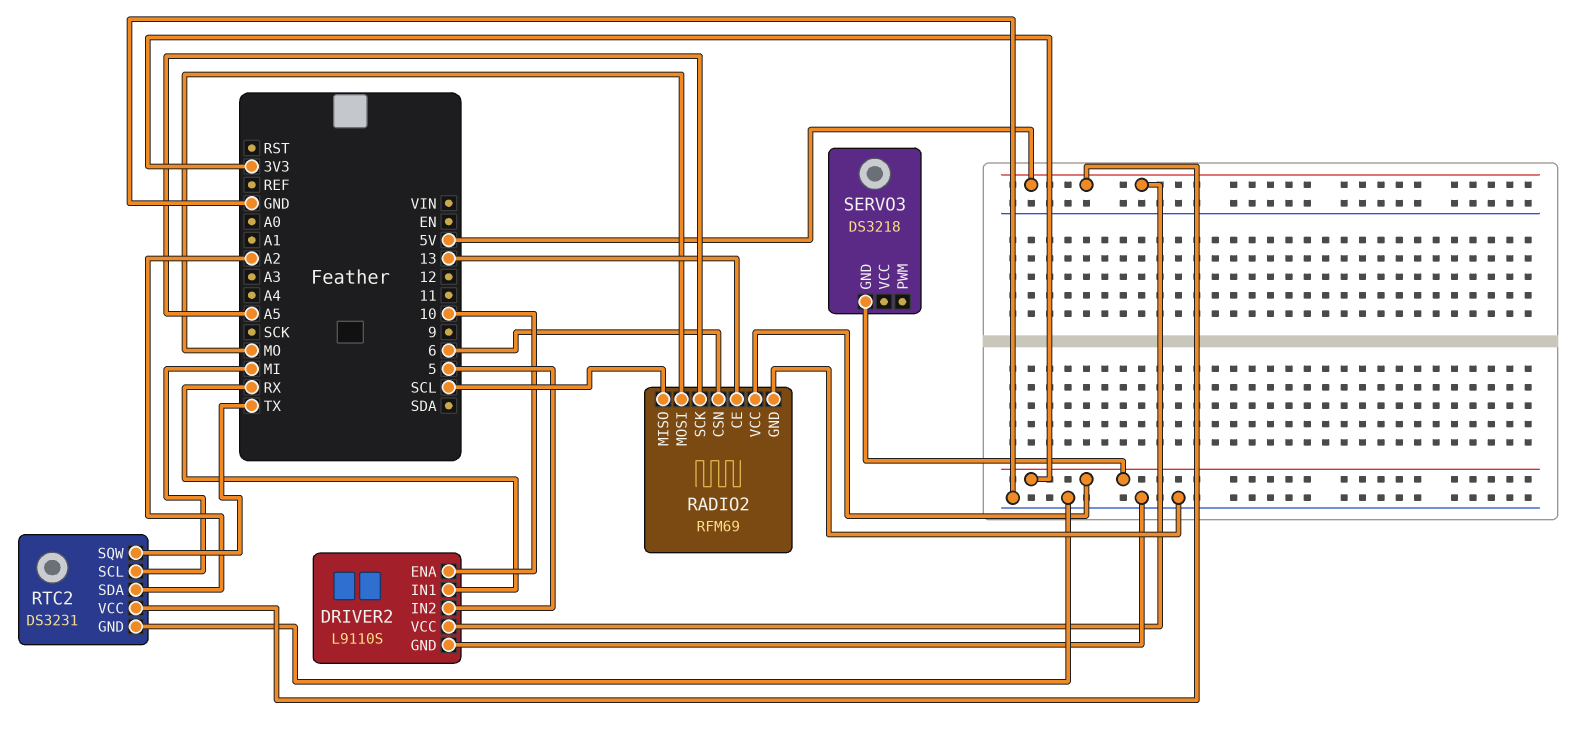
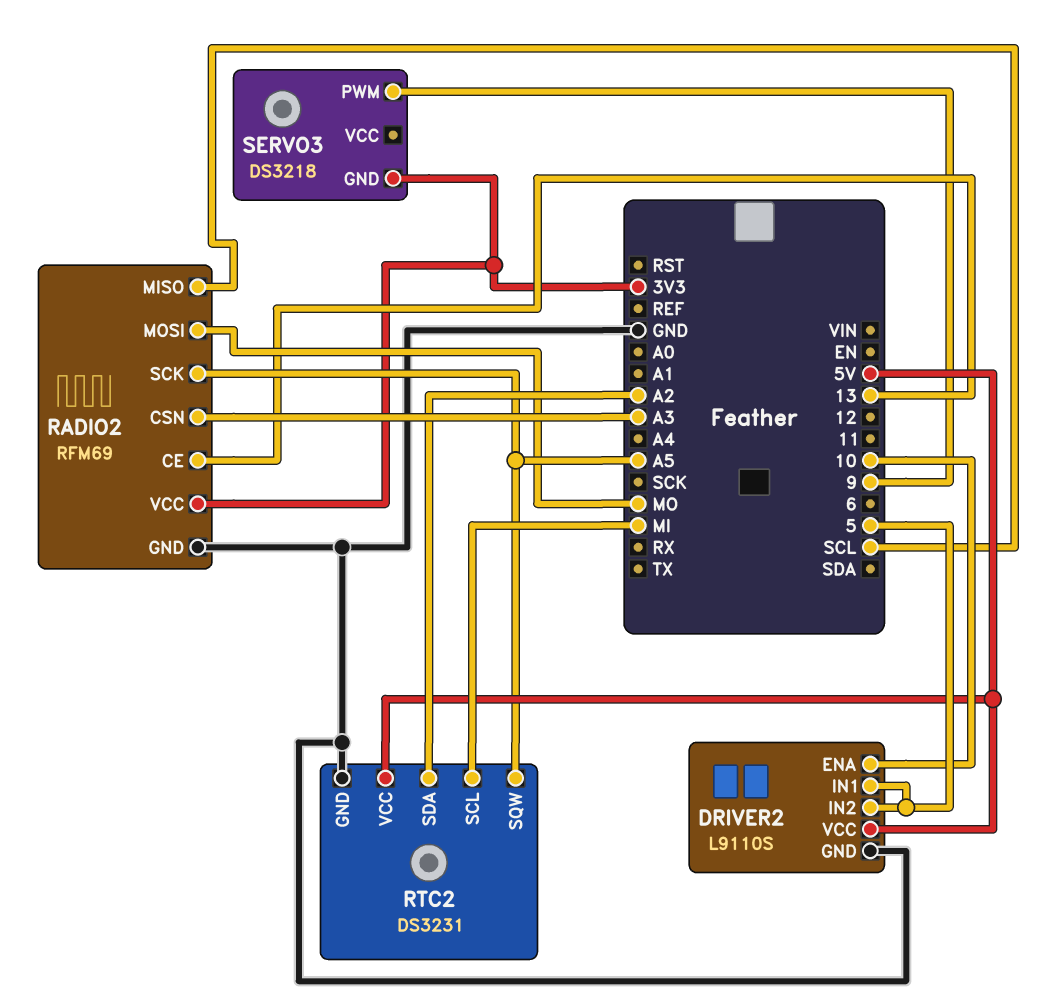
DRIVER2 pin IN1: RX -> 5
RADIO2 pin CSN: 6 -> A3
RTC2 pin SQW: TX -> A5
SERVO3 pin PWM: none -> 9

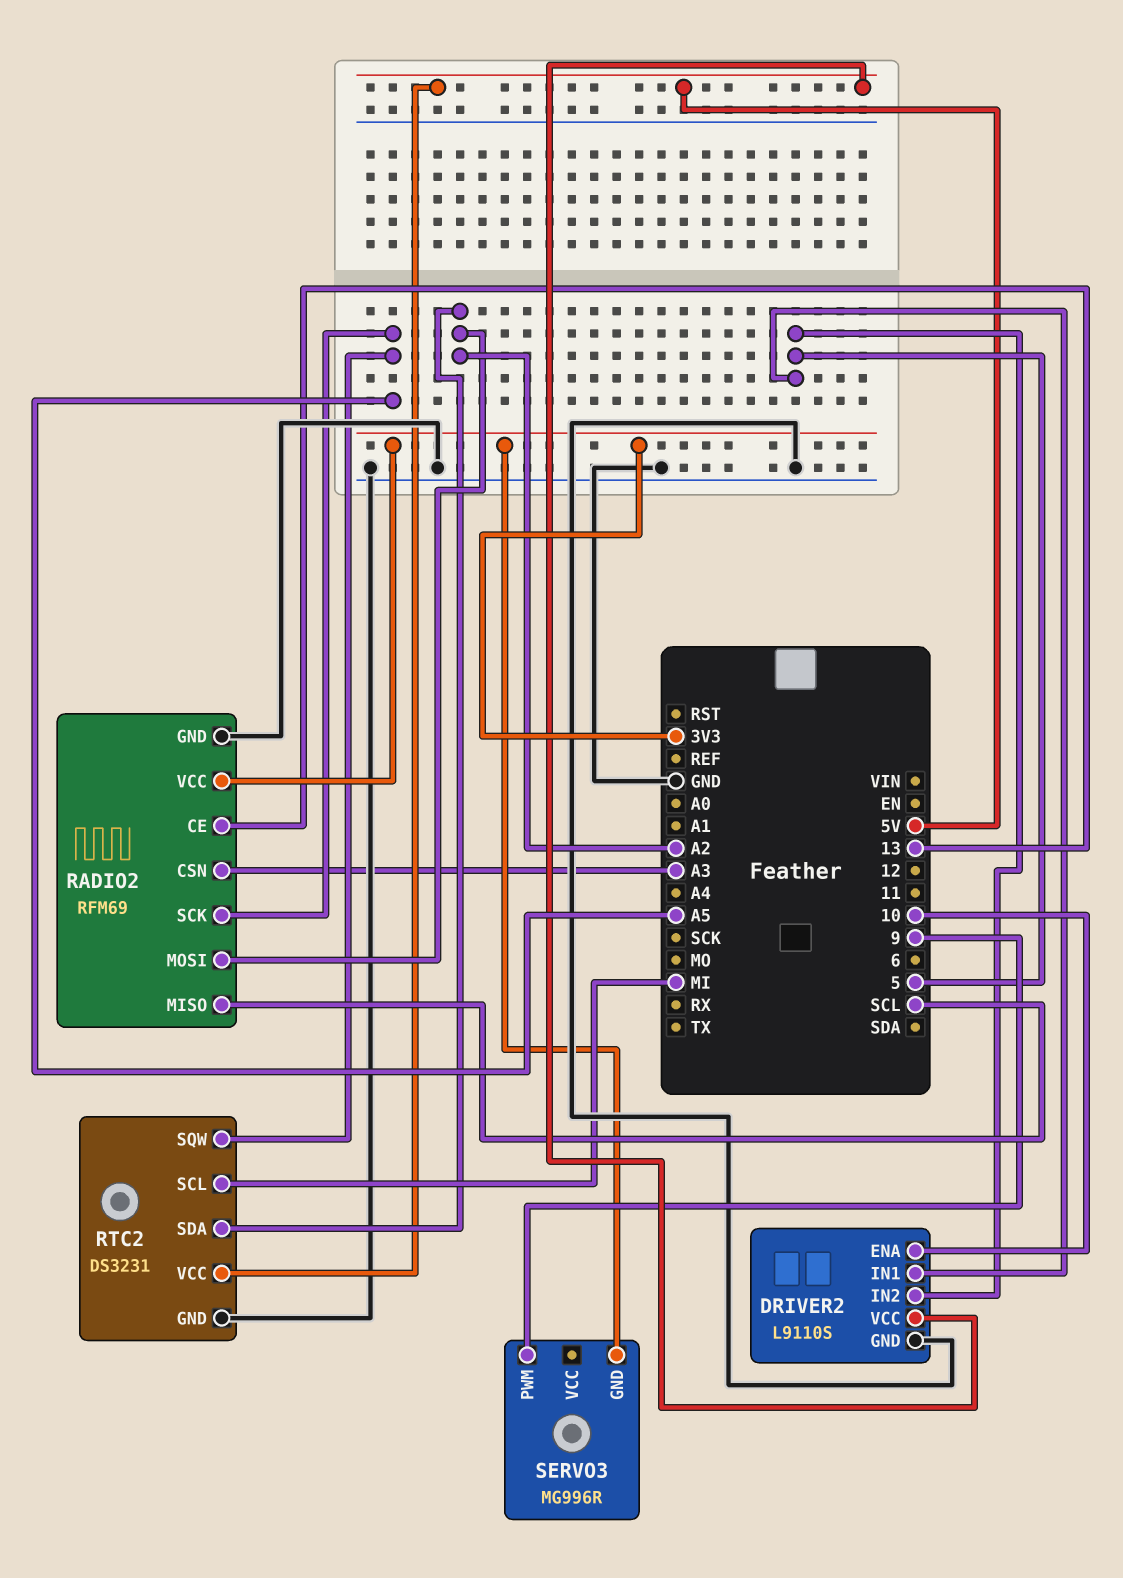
RADIO2 pin MOSI: MO -> A2
SERVO3: DS3218 -> MG996R

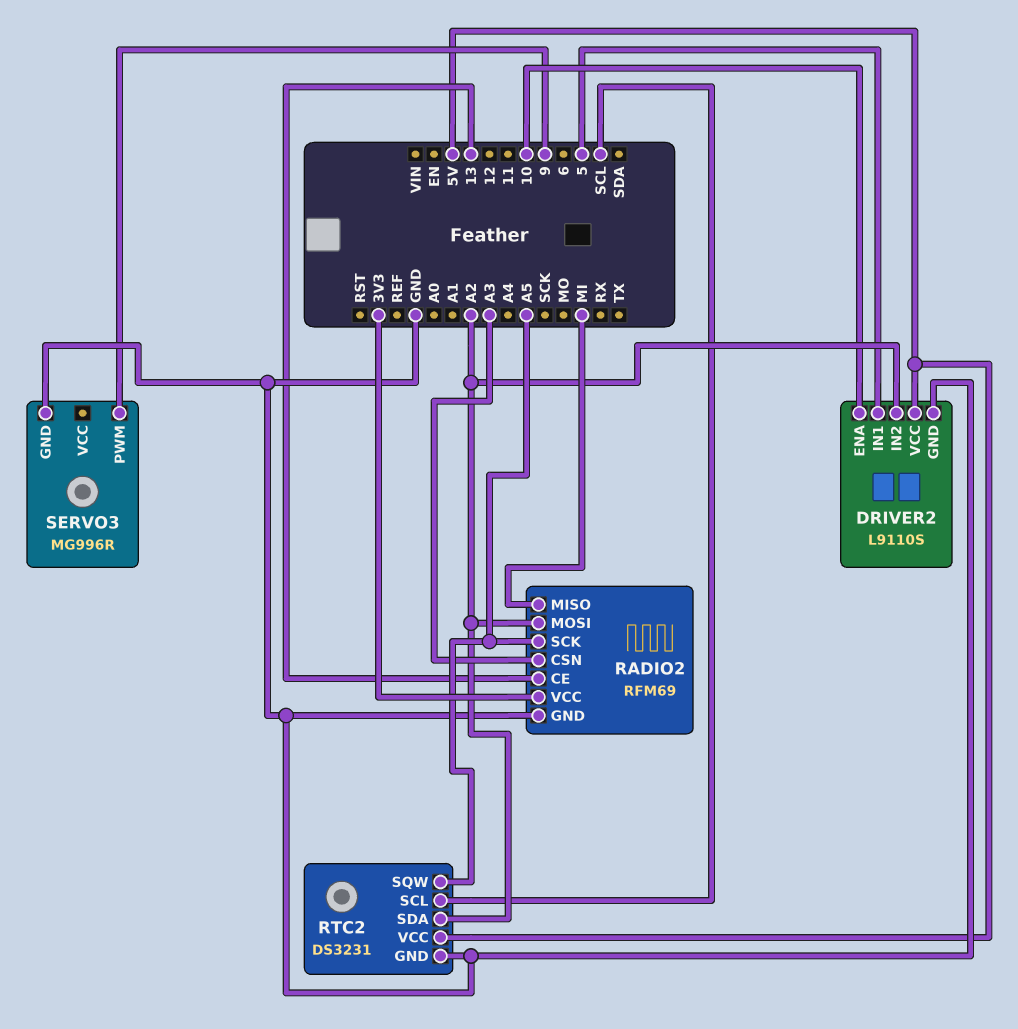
DRIVER2 pin IN2: 5 -> A2
RADIO2 pin MISO: SCL -> MI
RTC2 pin SCL: MI -> SCL
SERVO3 pin GND: 3V3 -> GND

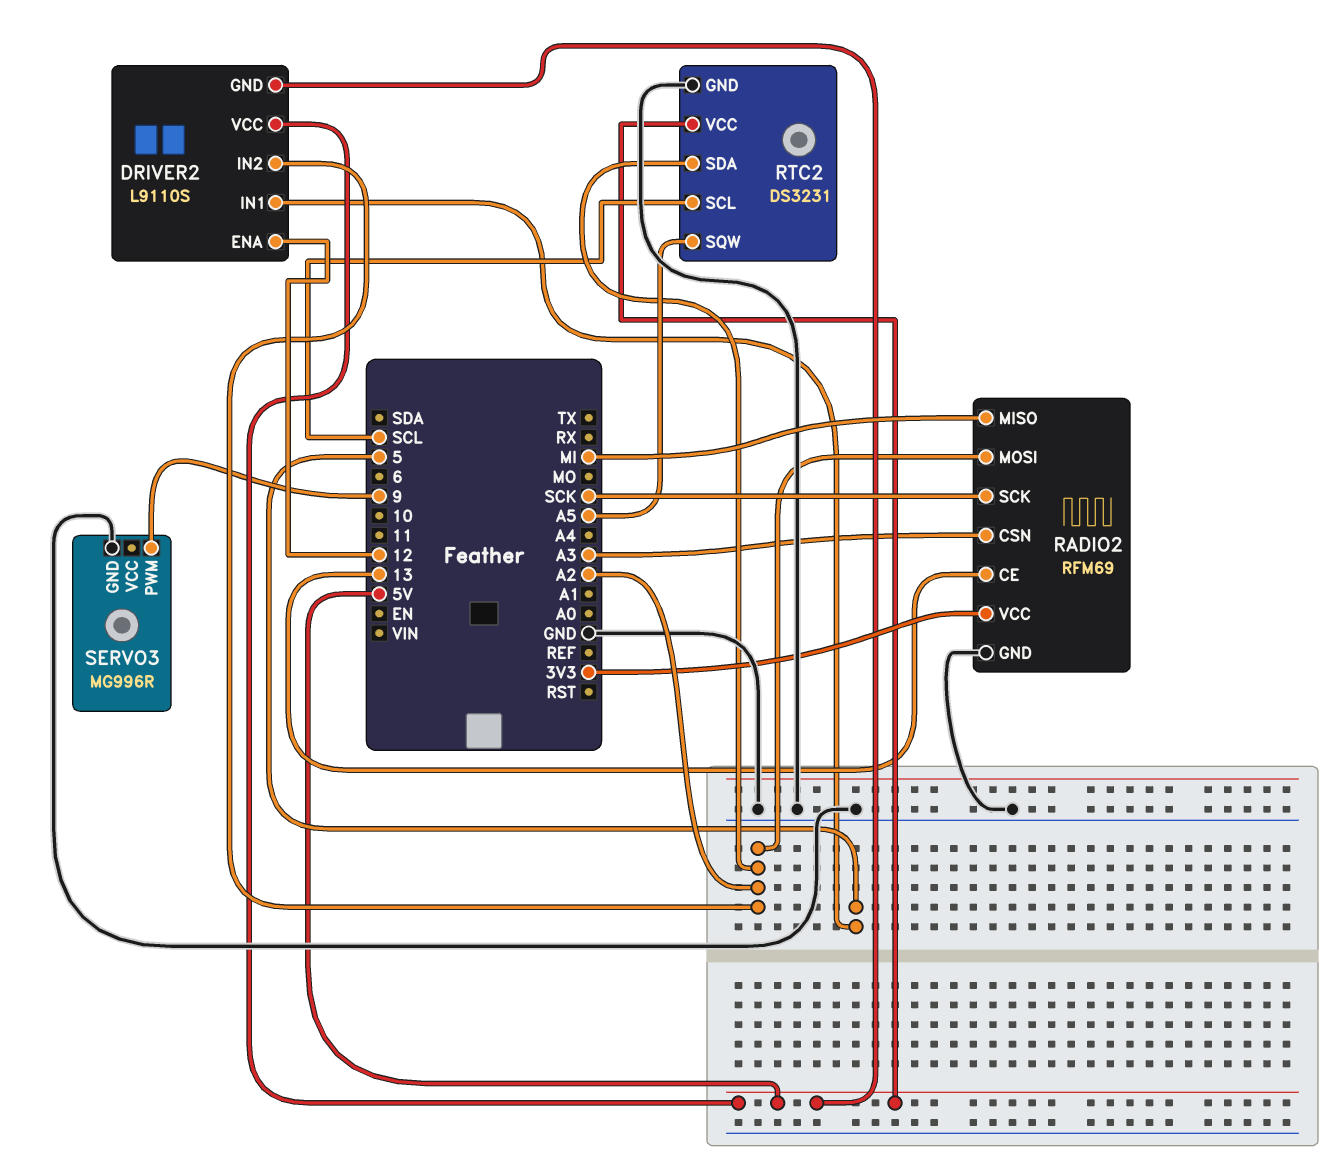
DRIVER2 pin ENA: 10 -> 12
DRIVER2 pin GND: GND -> 5V
RADIO2 pin SCK: A5 -> SCK

